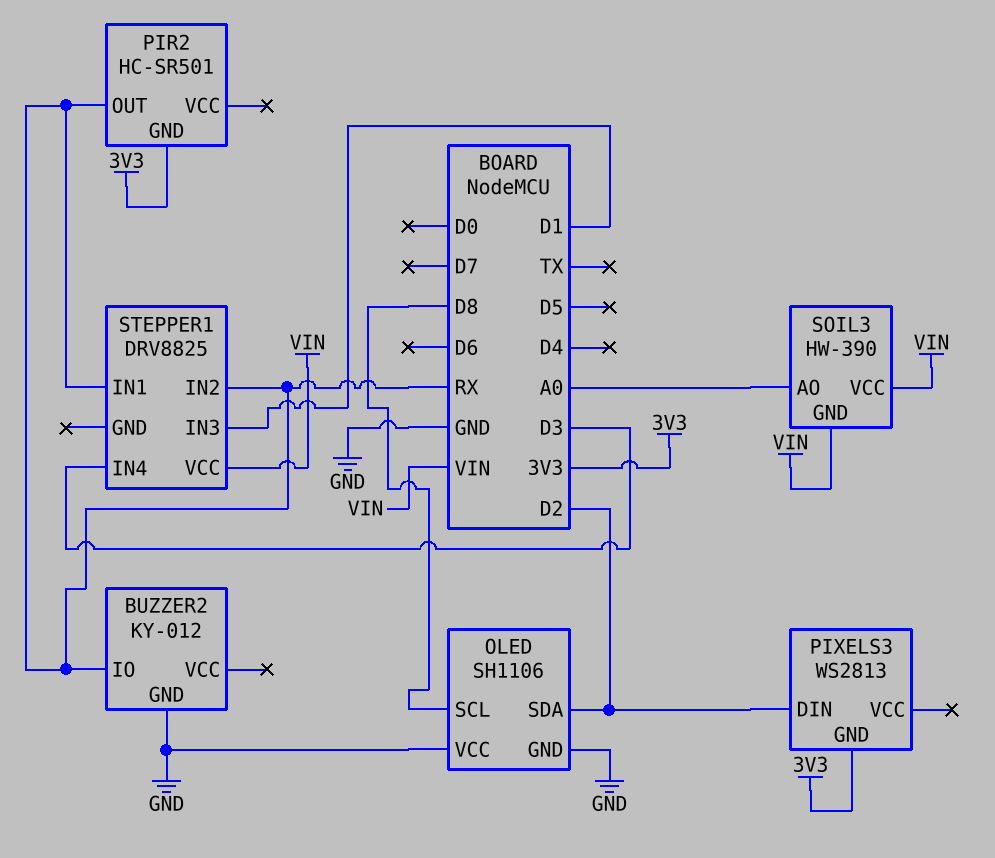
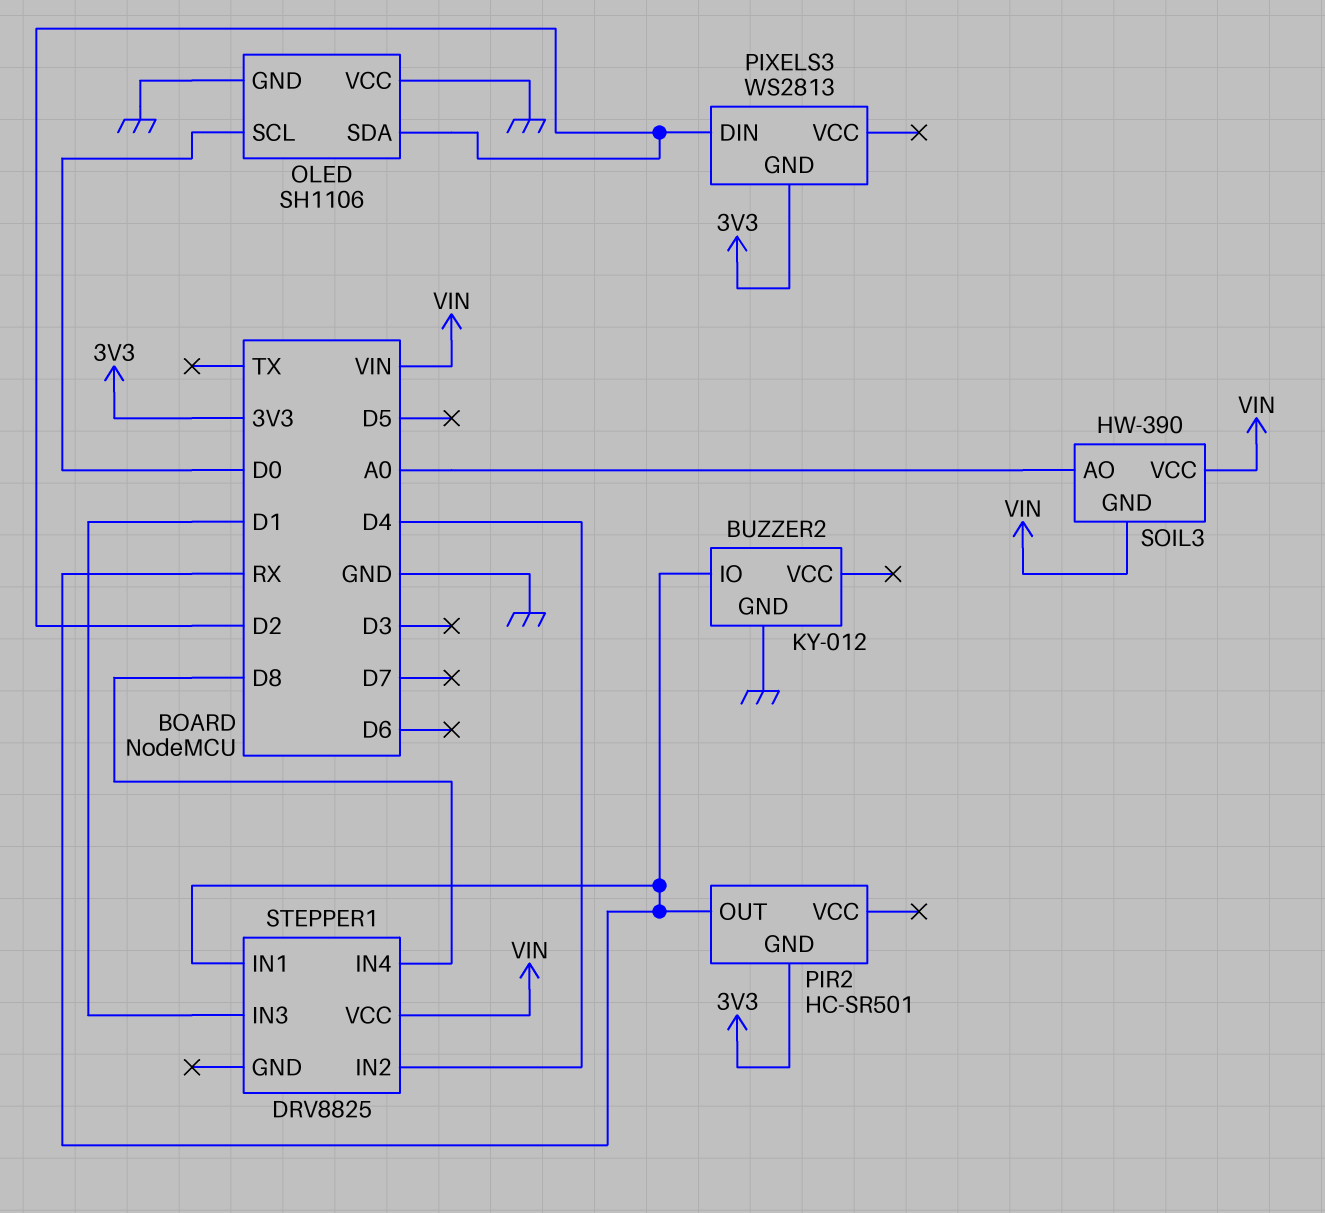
OLED pin SCL: D8 -> D0
STEPPER1 pin IN2: RX -> D4
STEPPER1 pin IN4: D3 -> D8

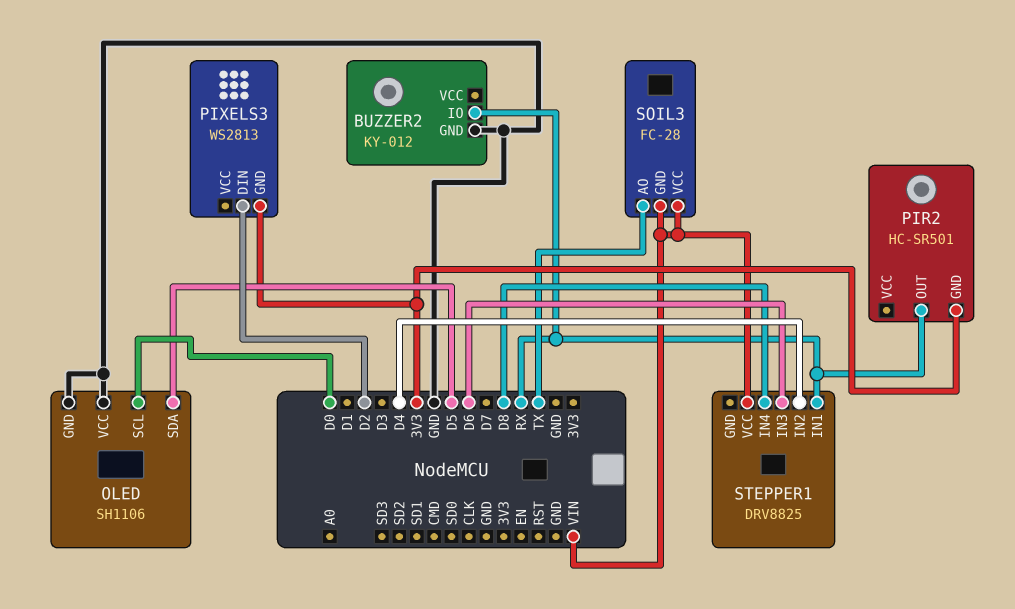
OLED pin SDA: D2 -> D5
SOIL3: HW-390 -> FC-28
SOIL3 pin AO: A0 -> TX
STEPPER1 pin IN3: D1 -> D6

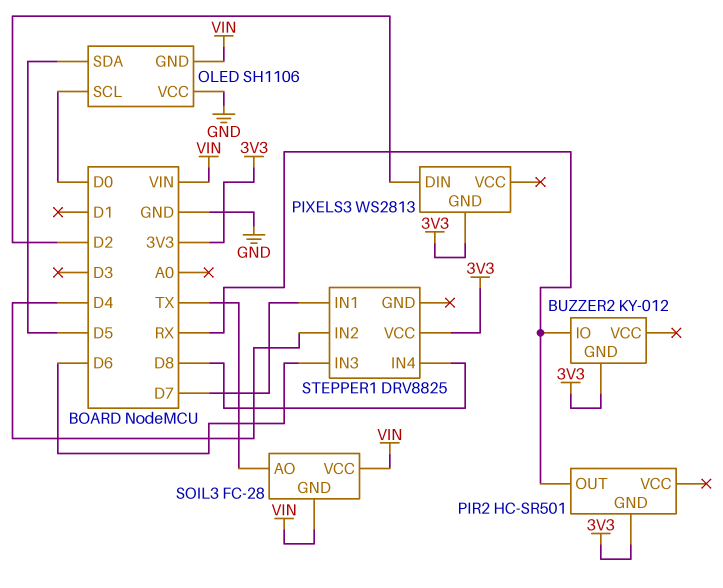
BUZZER2 pin GND: GND -> 3V3
OLED pin GND: GND -> VIN
STEPPER1 pin IN1: RX -> D7
STEPPER1 pin VCC: VIN -> 3V3

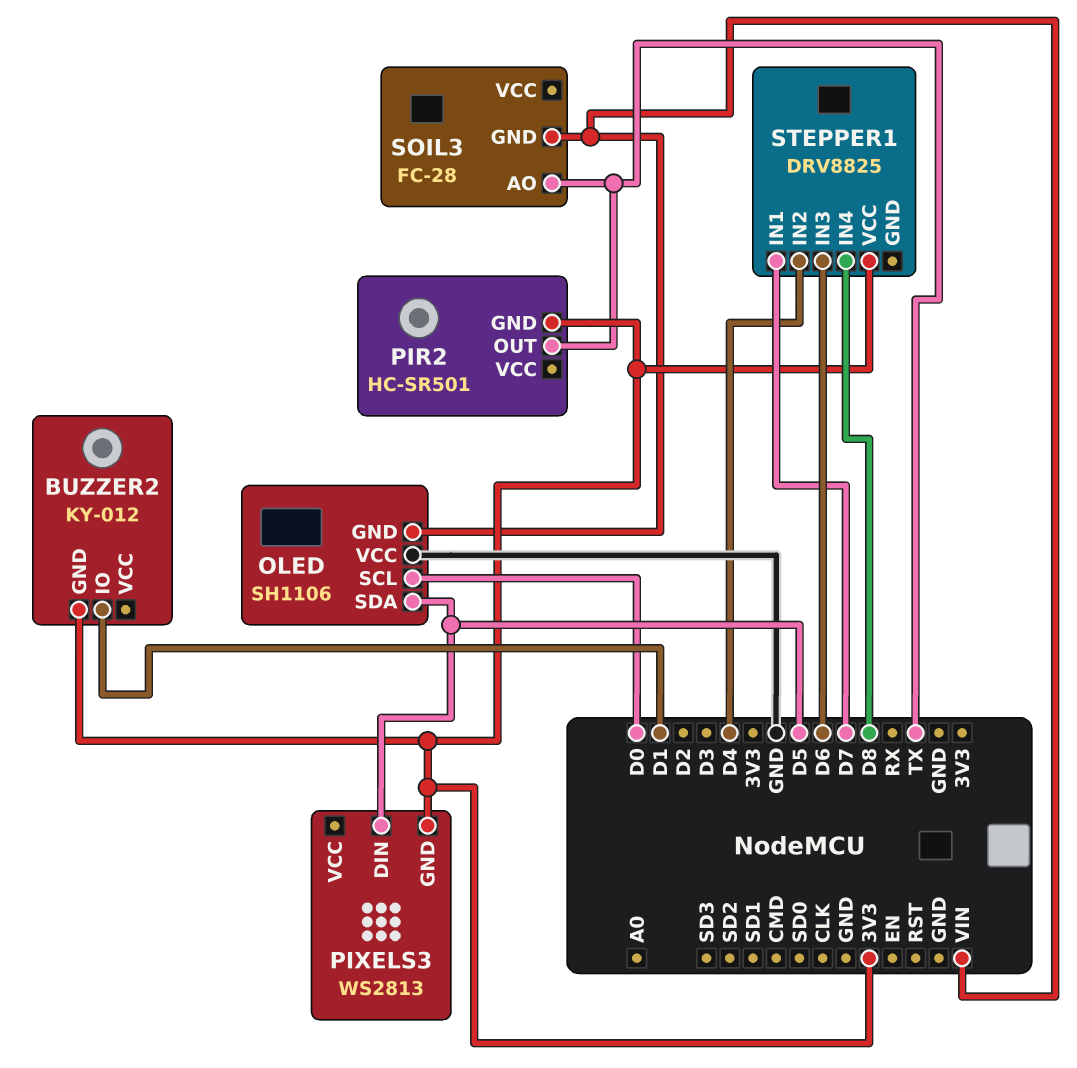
BUZZER2 pin IO: RX -> D1
PIR2 pin OUT: RX -> TX
PIXELS3 pin DIN: D2 -> D5
SOIL3 pin VCC: VIN -> none

